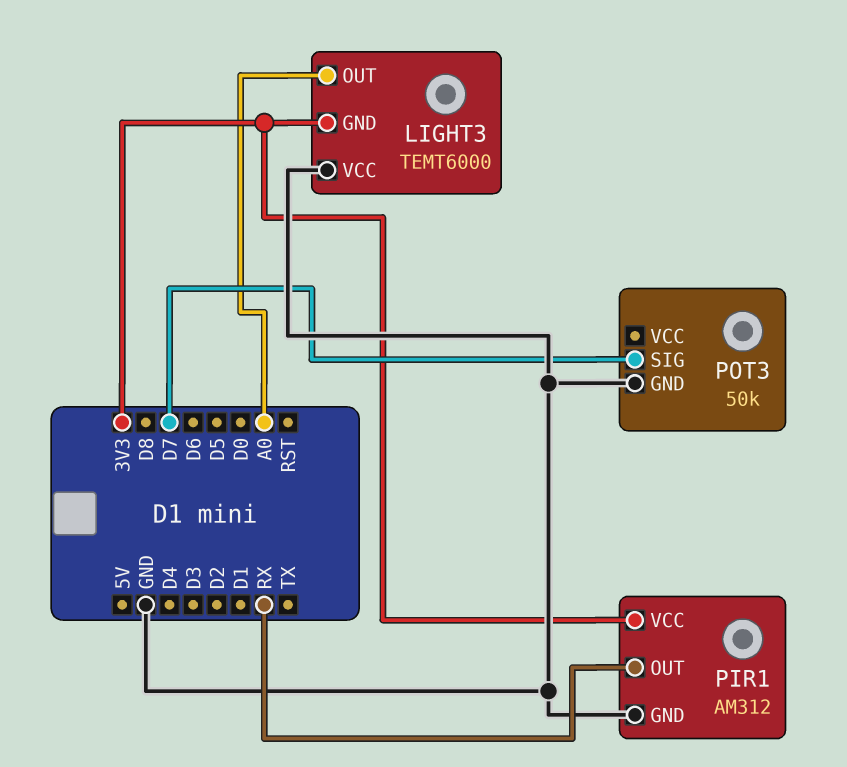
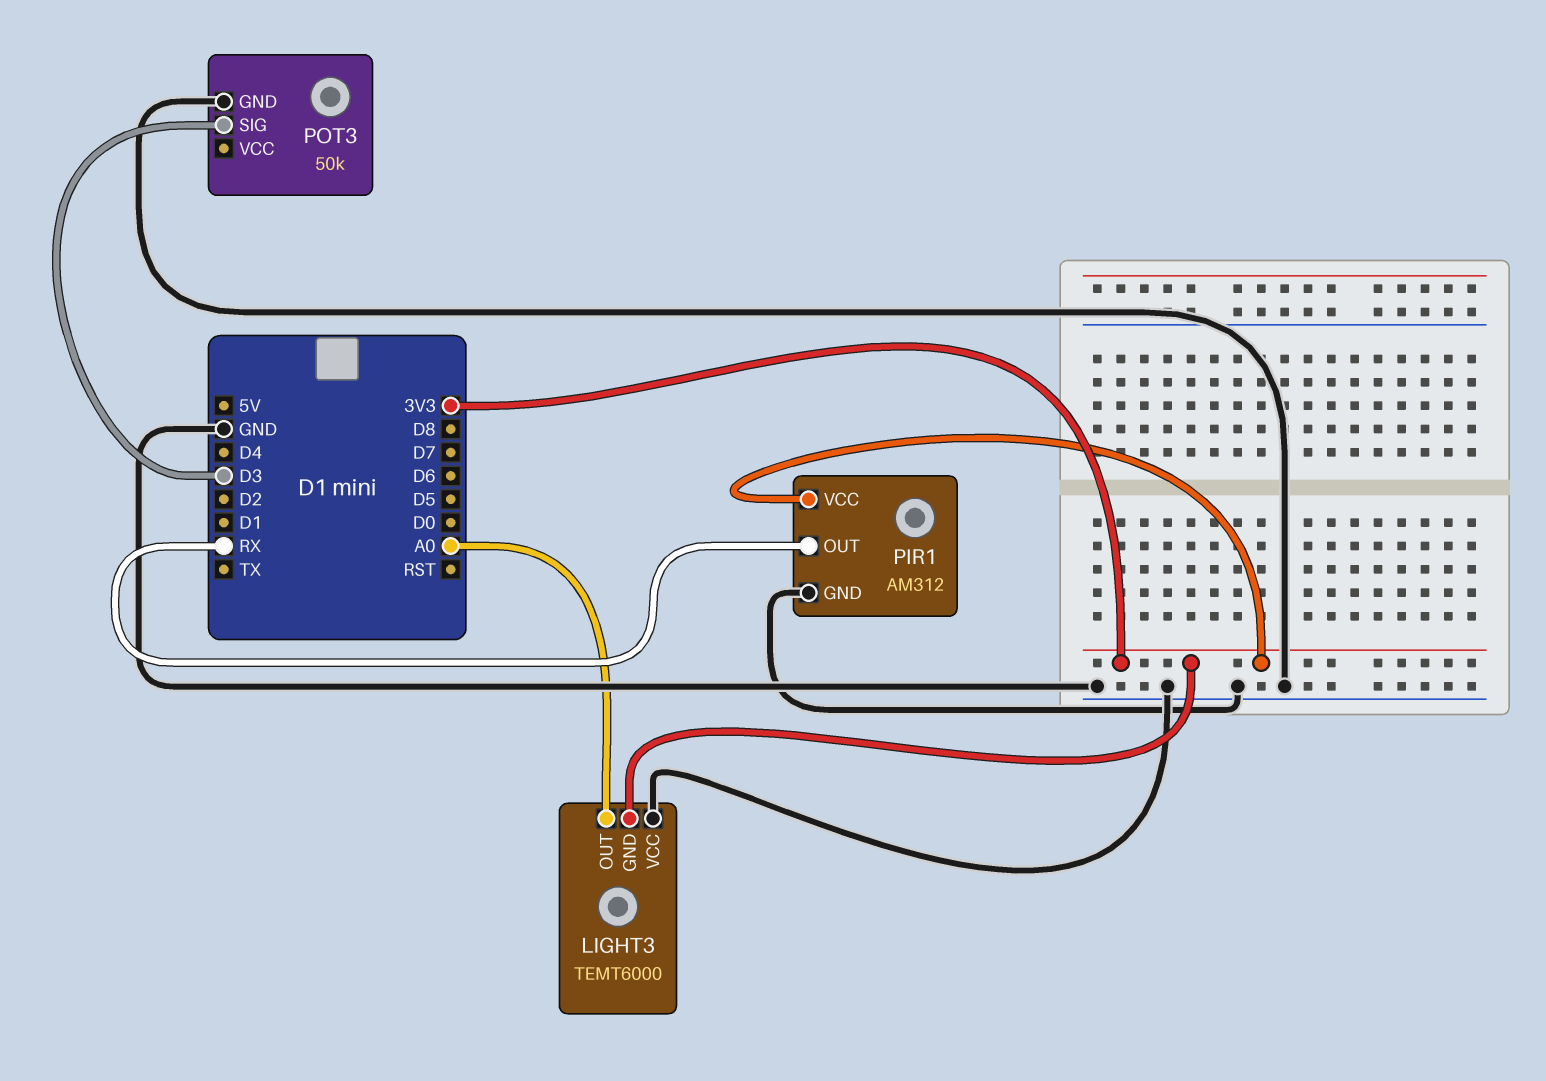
POT3 pin SIG: D7 -> D3

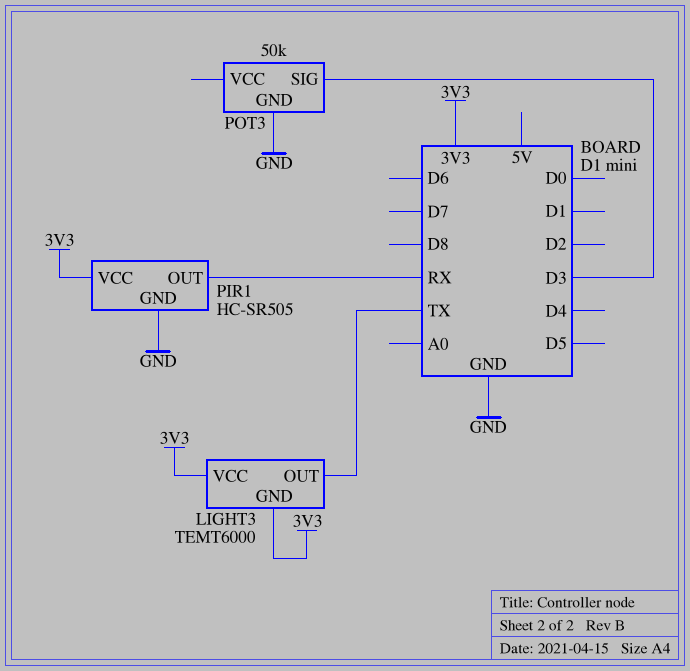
LIGHT3 pin OUT: A0 -> TX
LIGHT3 pin VCC: GND -> 3V3
PIR1: AM312 -> HC-SR505

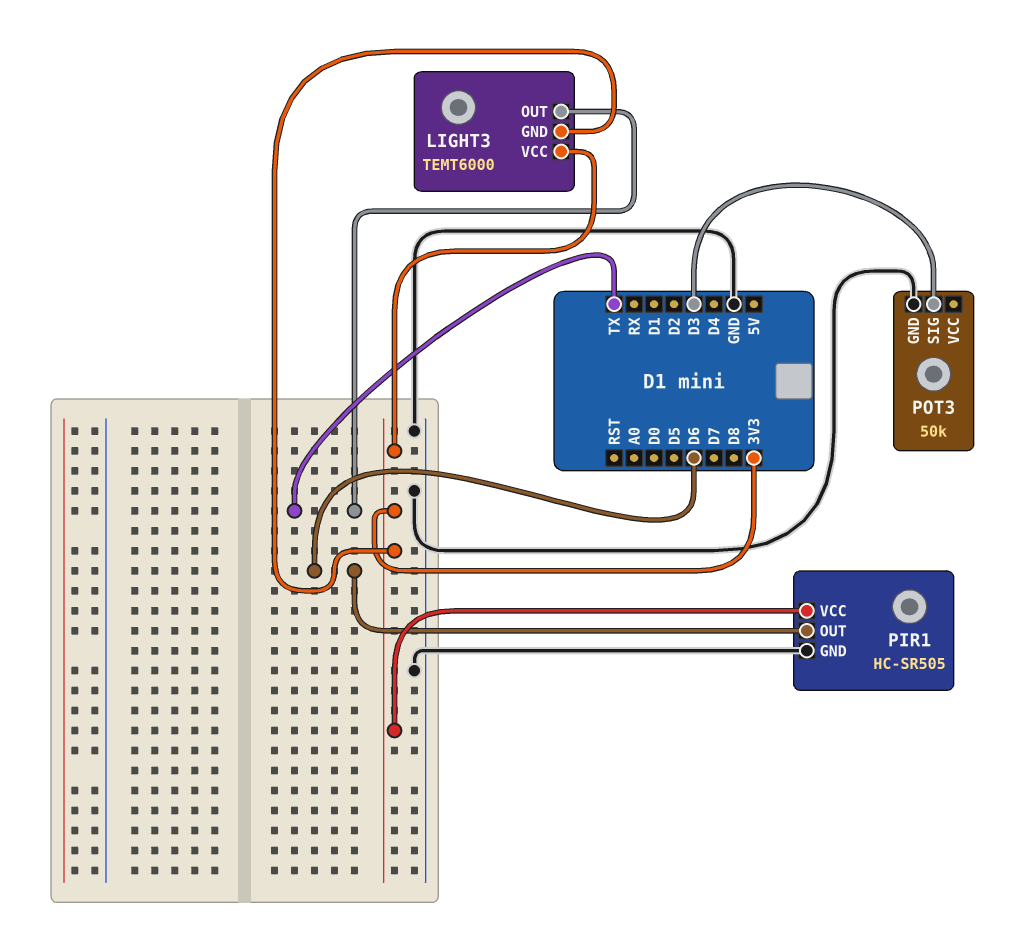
PIR1 pin OUT: RX -> D6

